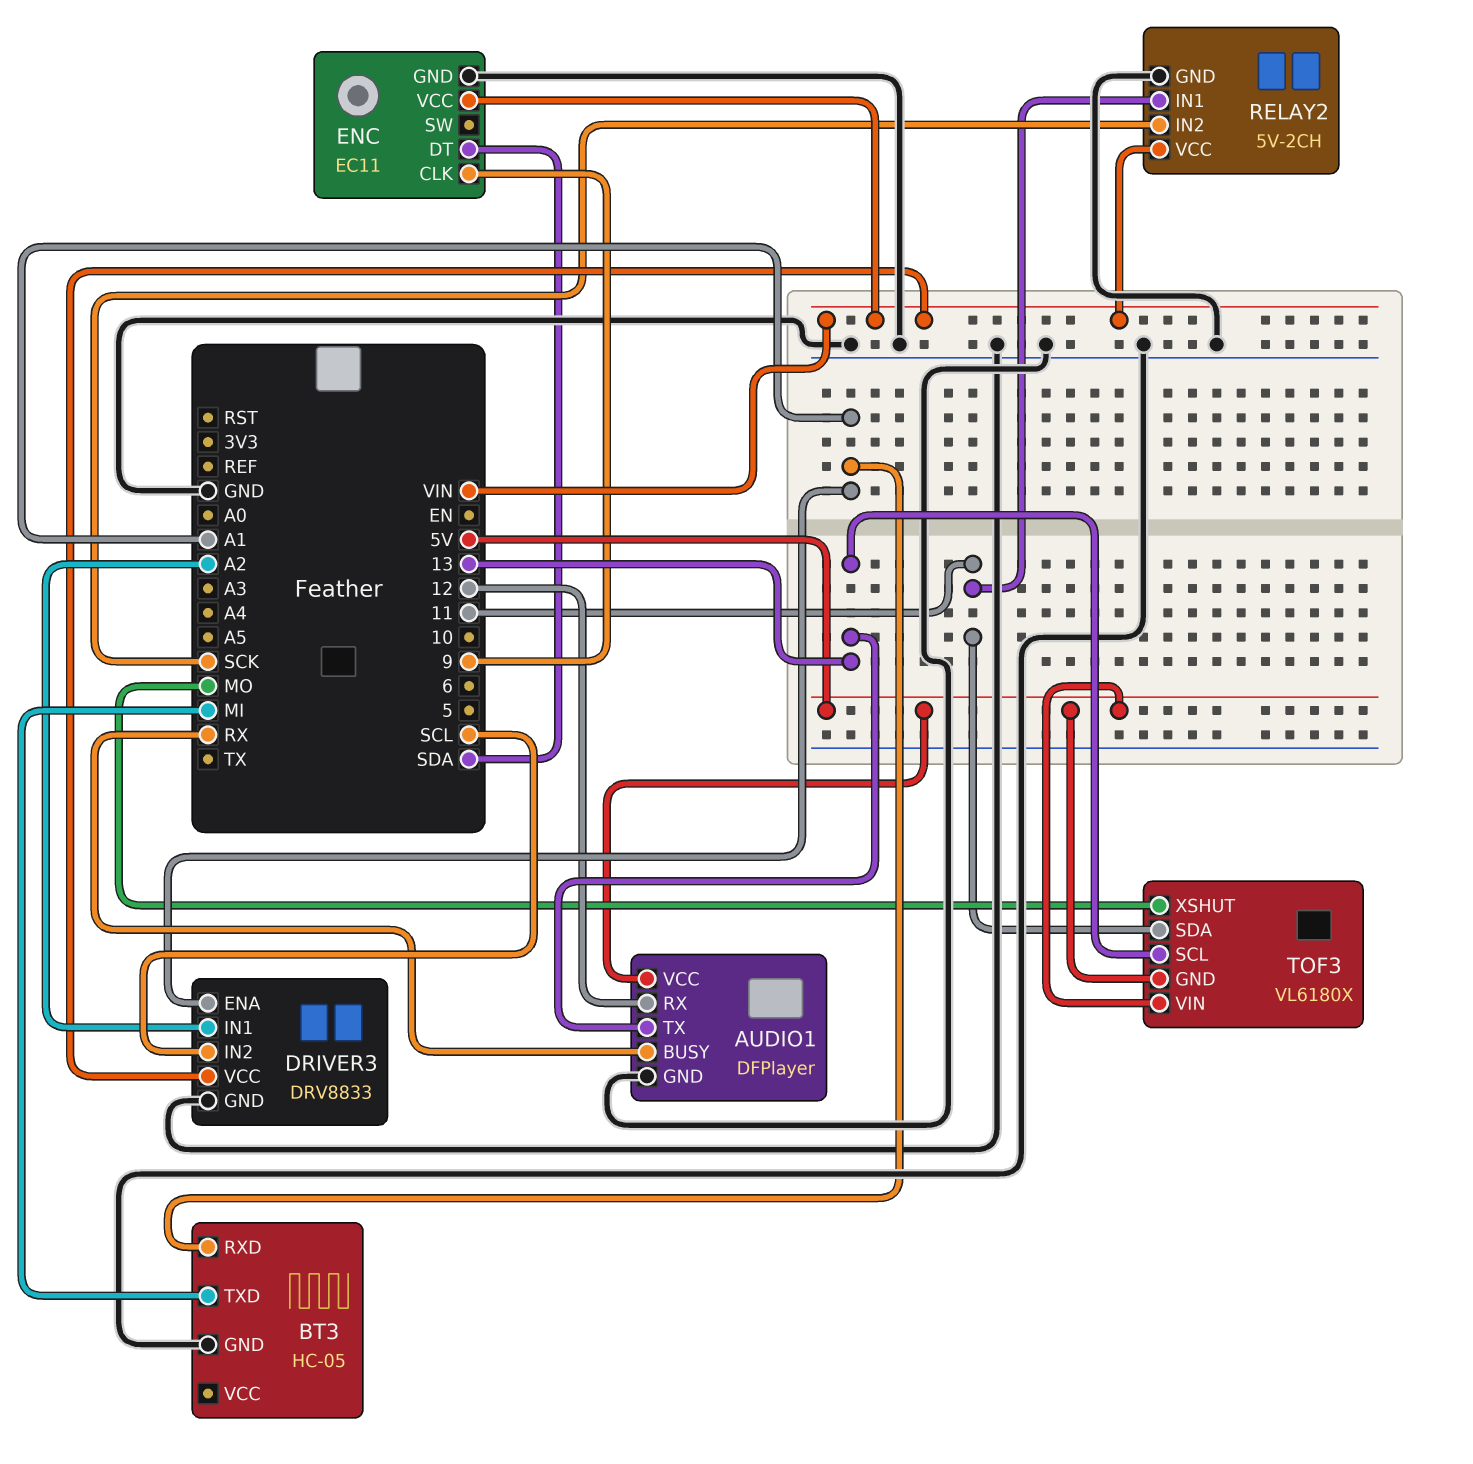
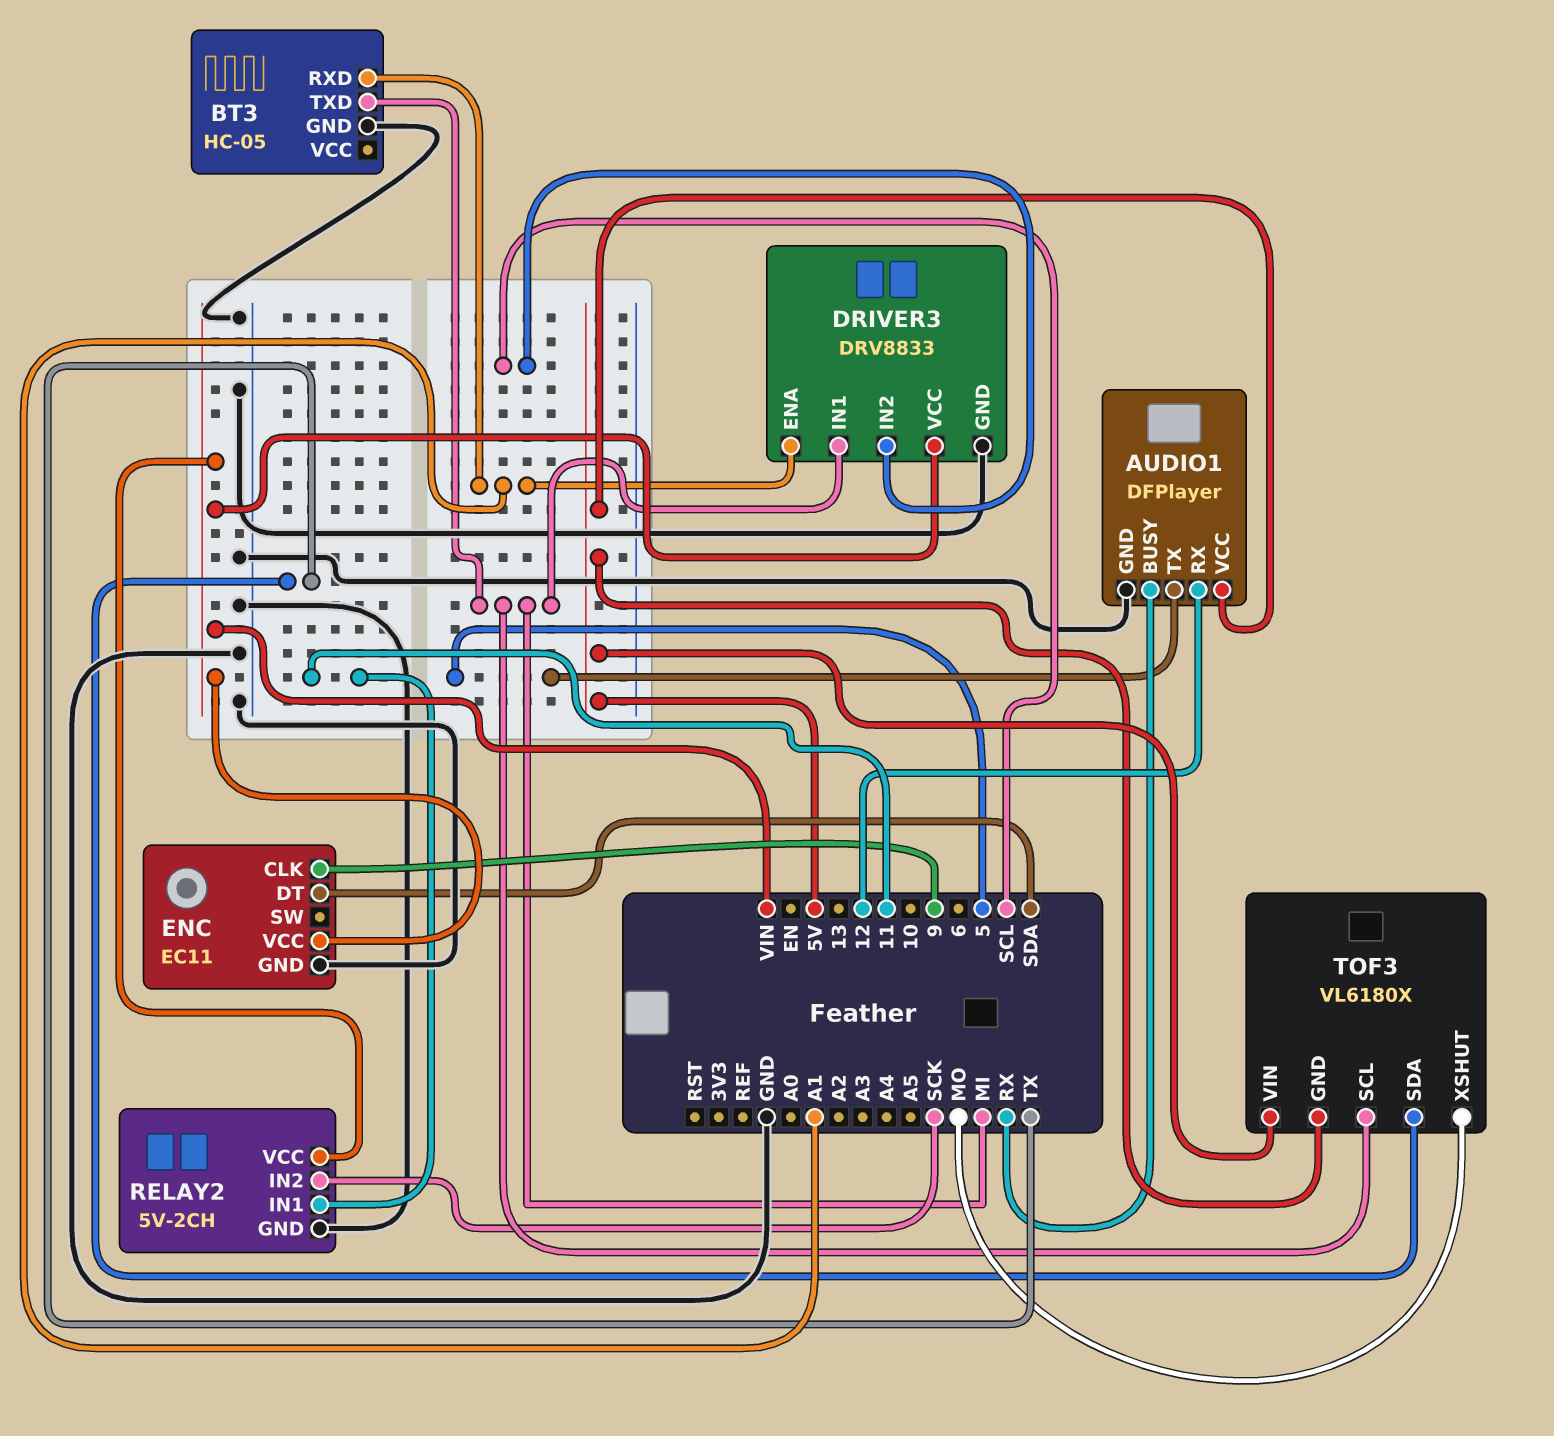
AUDIO1 pin TX: 13 -> 5
DRIVER3 pin IN1: A2 -> MI
TOF3 pin SCL: 13 -> MI
TOF3 pin SDA: 11 -> TX

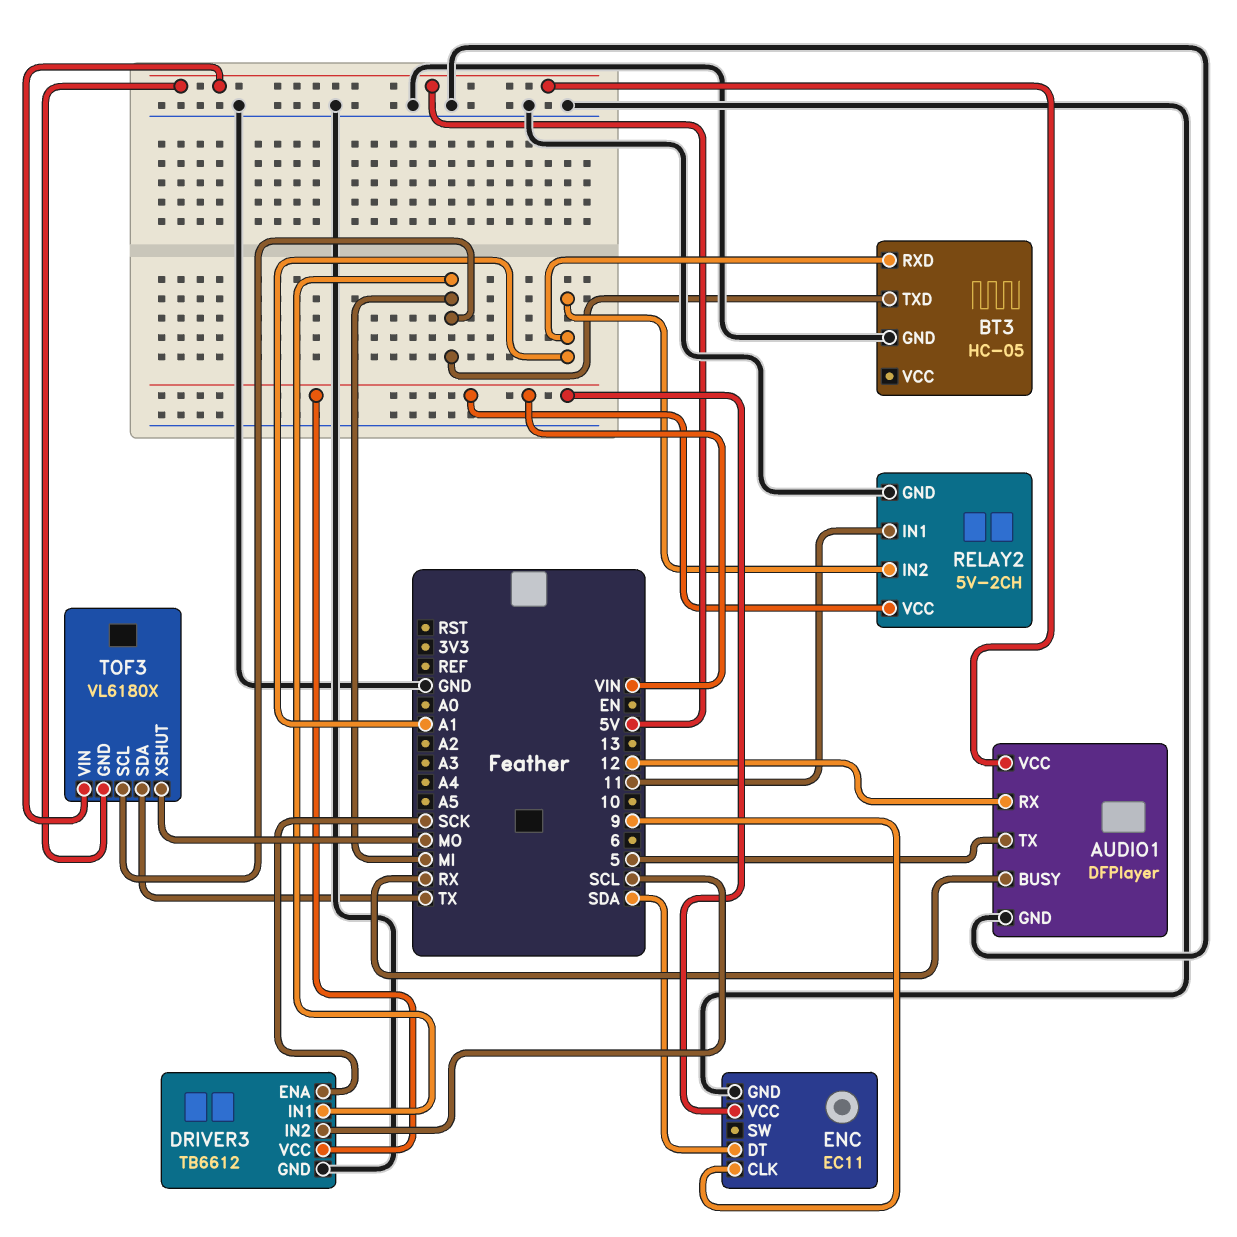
DRIVER3: DRV8833 -> TB6612
DRIVER3 pin ENA: A1 -> SCK
RELAY2 pin IN2: SCK -> A1

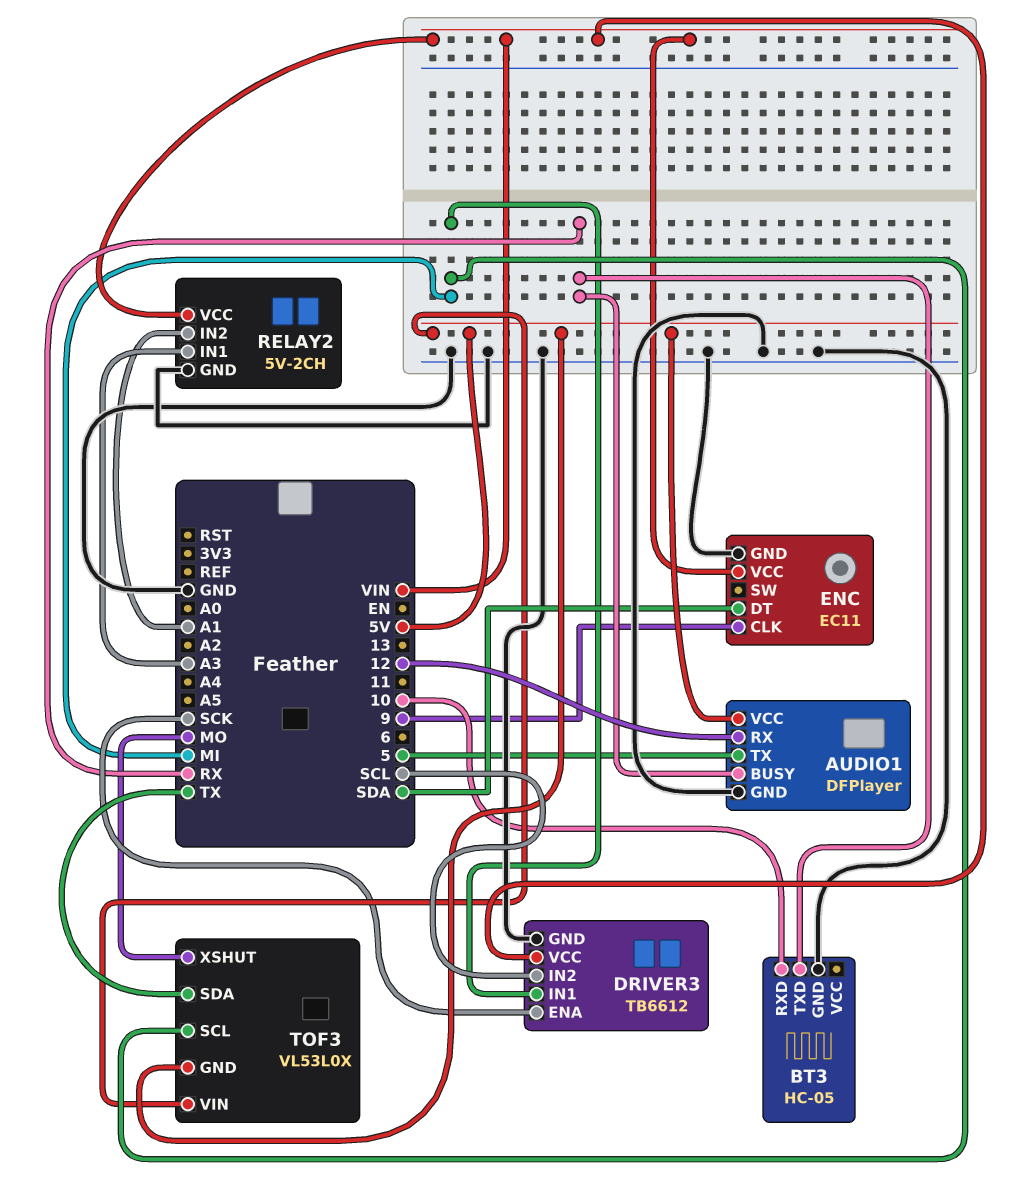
BT3 pin RXD: A1 -> 10
BT3 pin TXD: MI -> RX
RELAY2 pin IN1: 11 -> A3
TOF3: VL6180X -> VL53L0X

